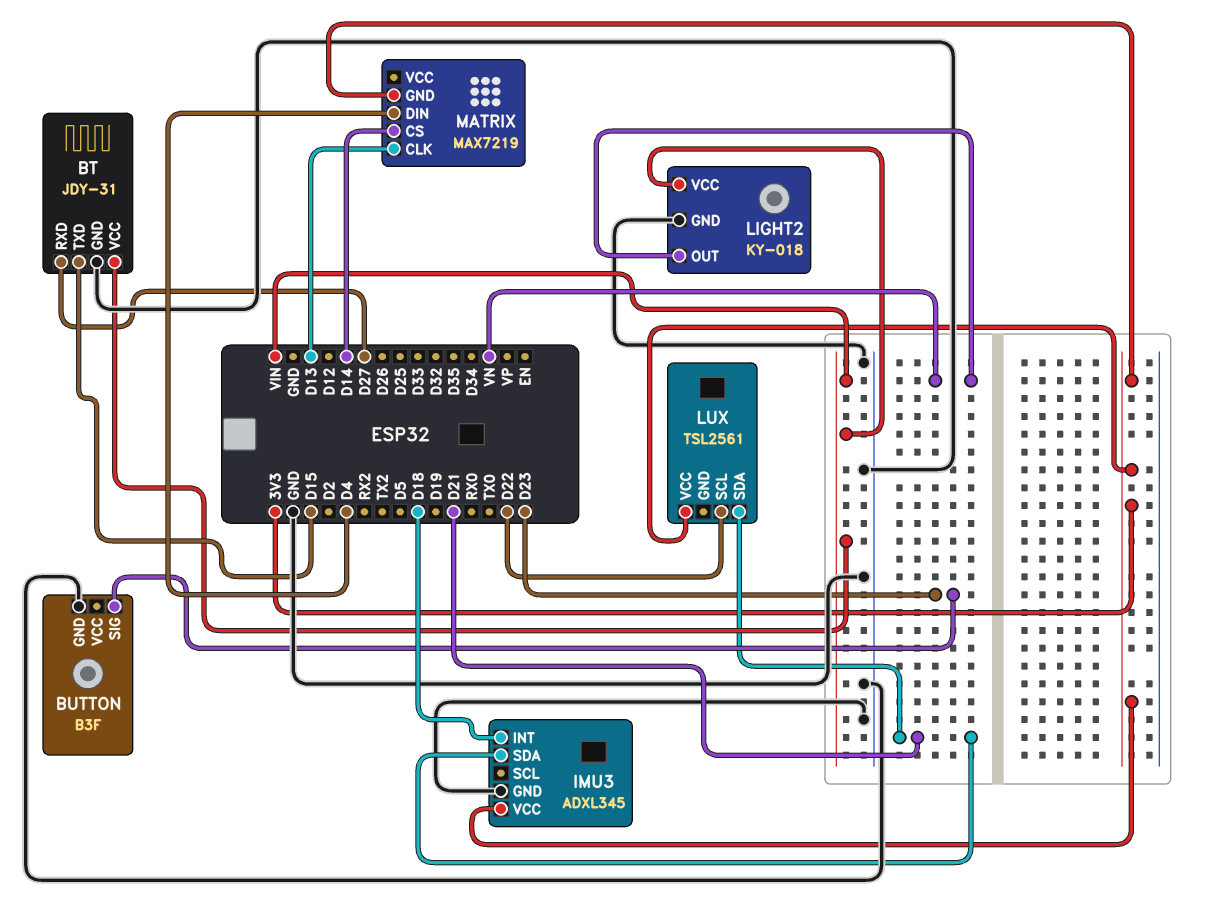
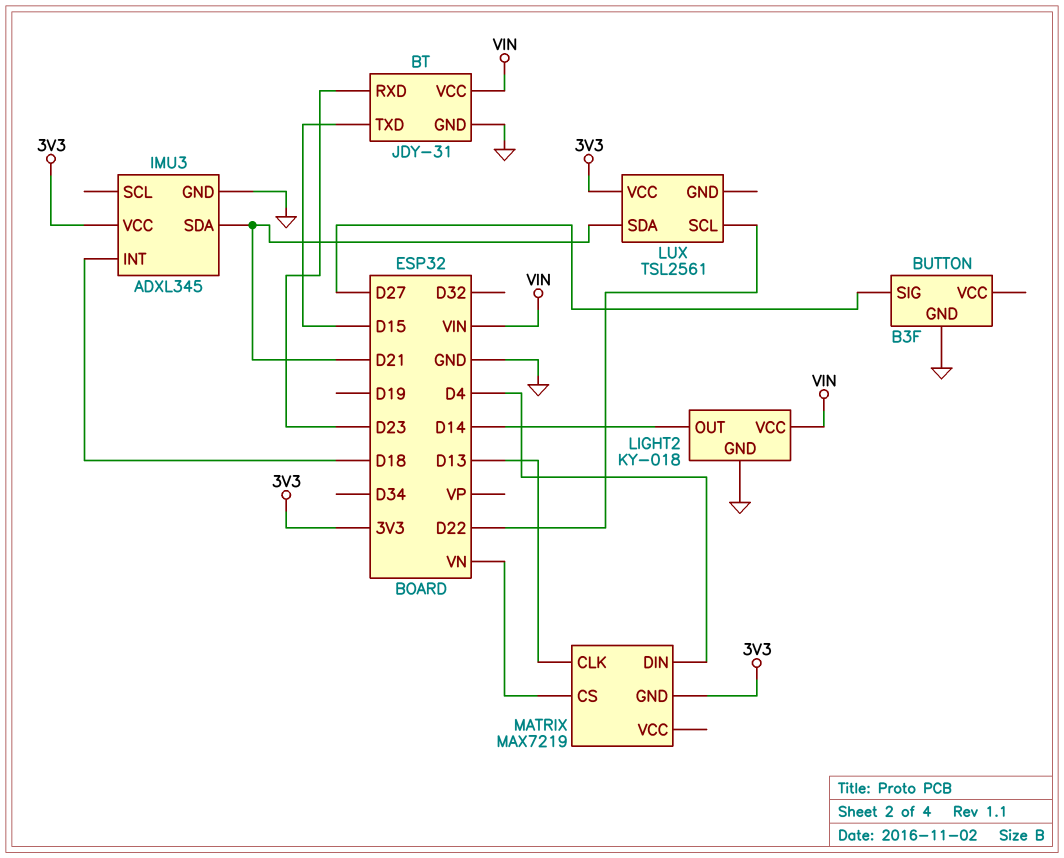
BT pin RXD: D27 -> D23
BUTTON pin SIG: D23 -> D27
LIGHT2 pin OUT: VN -> D14
MATRIX pin CS: D14 -> VN

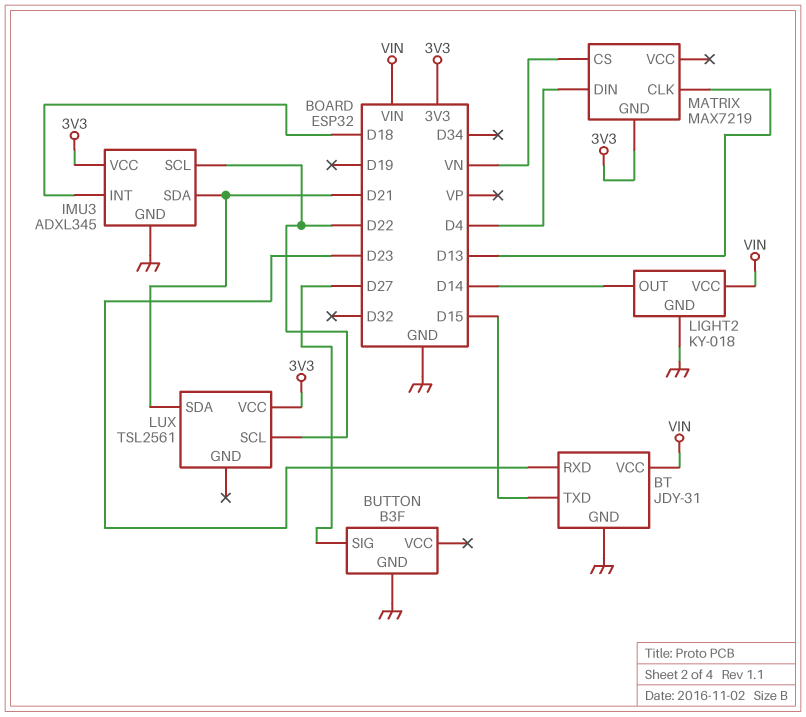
IMU3 pin SCL: none -> D22

